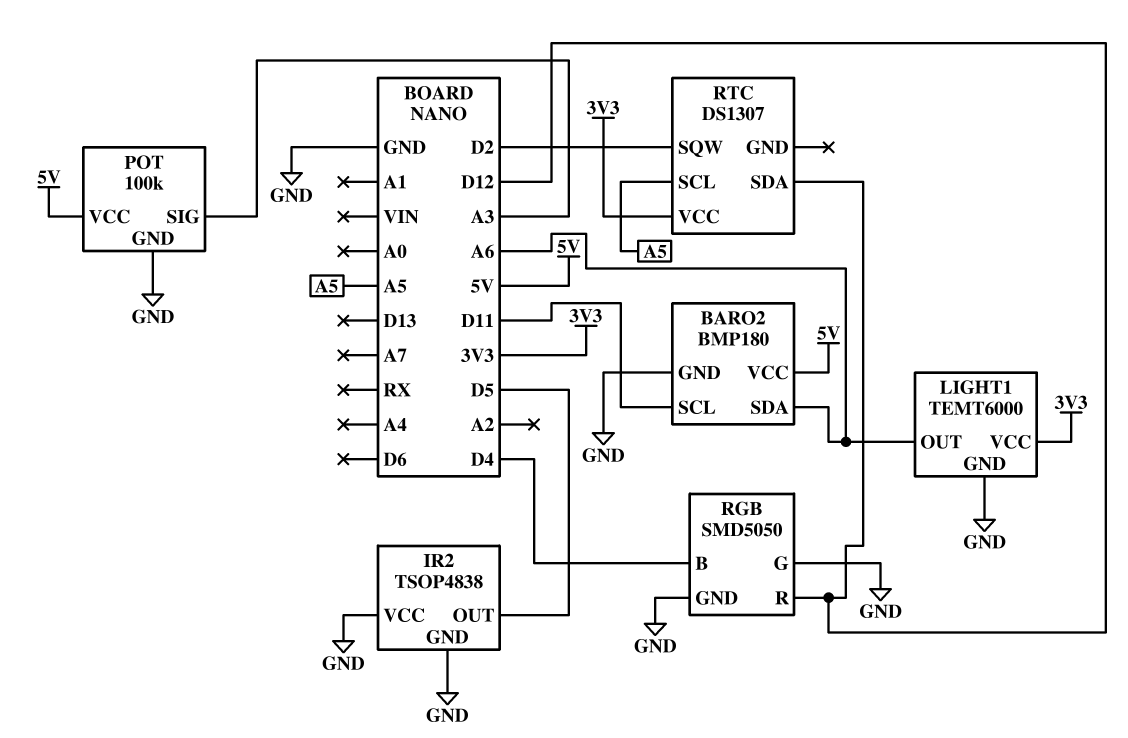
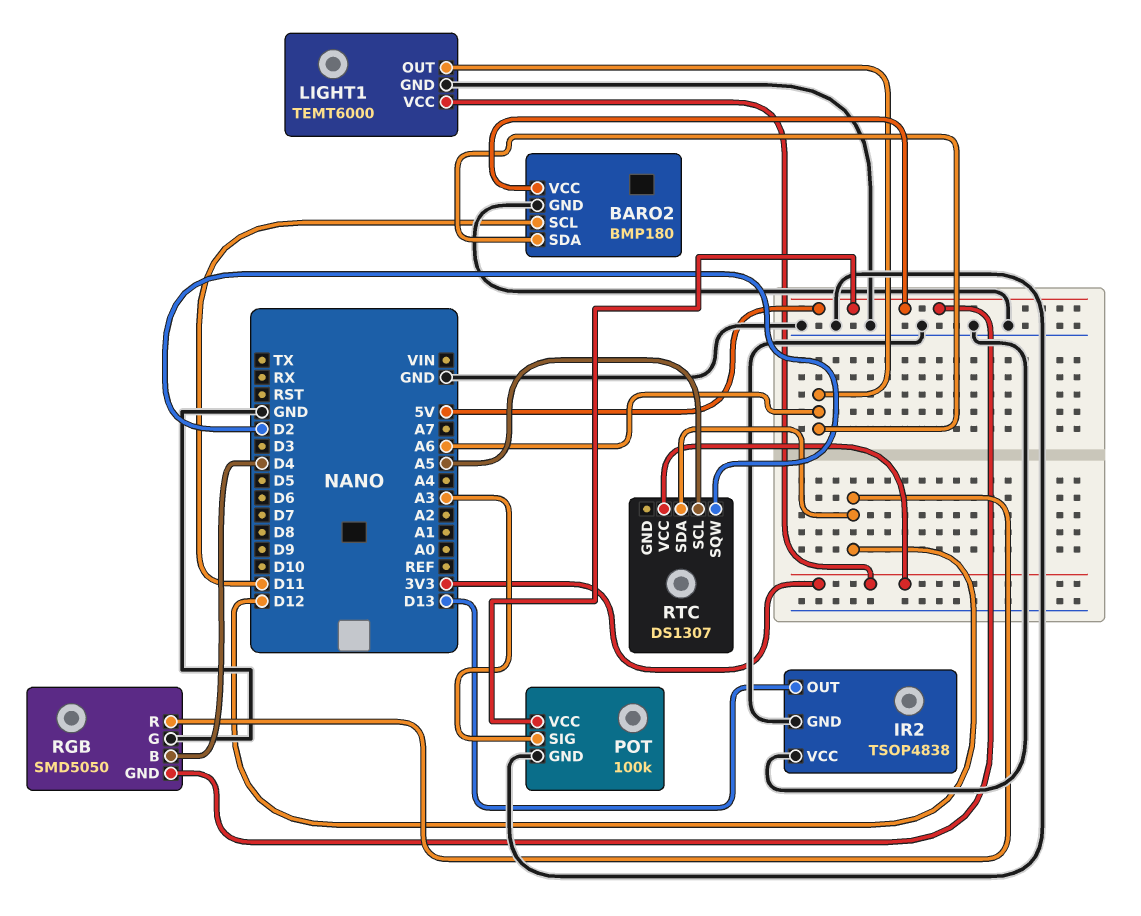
IR2 pin OUT: D5 -> D13
RGB pin GND: GND -> 5V

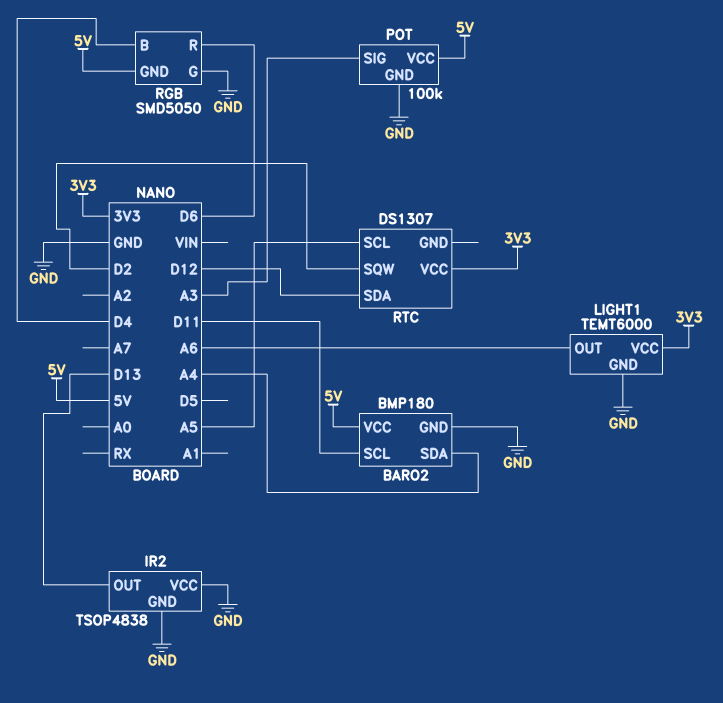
BARO2 pin SDA: A6 -> A4
RGB pin R: D12 -> D6

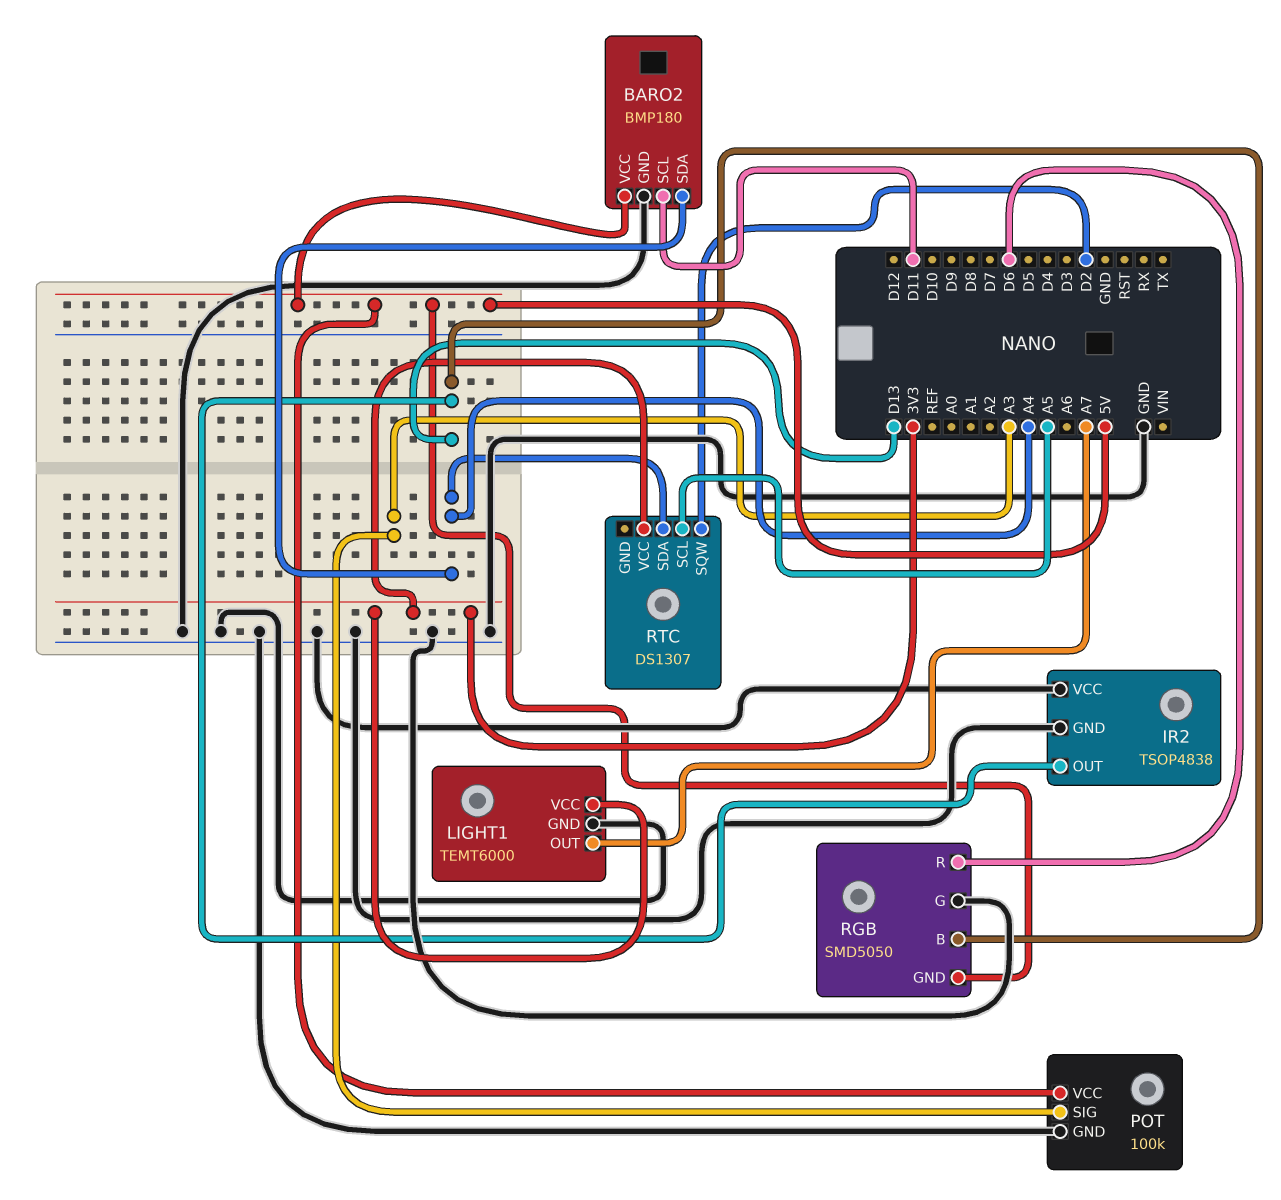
LIGHT1 pin OUT: A6 -> A7
RGB pin B: D4 -> D13
RTC pin SDA: D12 -> A4

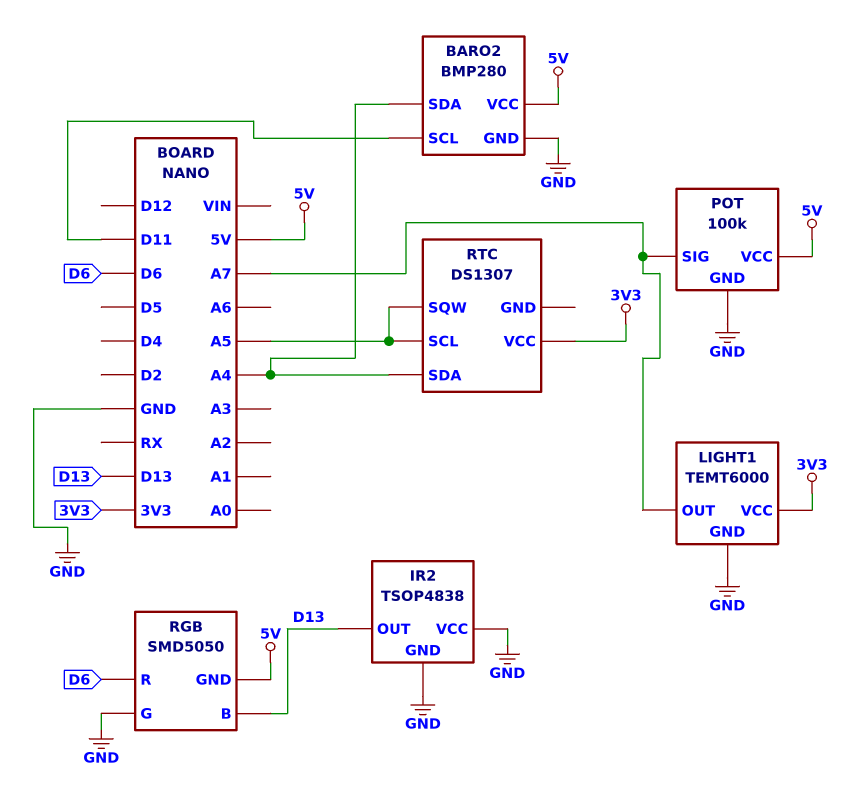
BARO2: BMP180 -> BMP280
POT pin SIG: A3 -> A7
RTC pin SQW: D2 -> A5

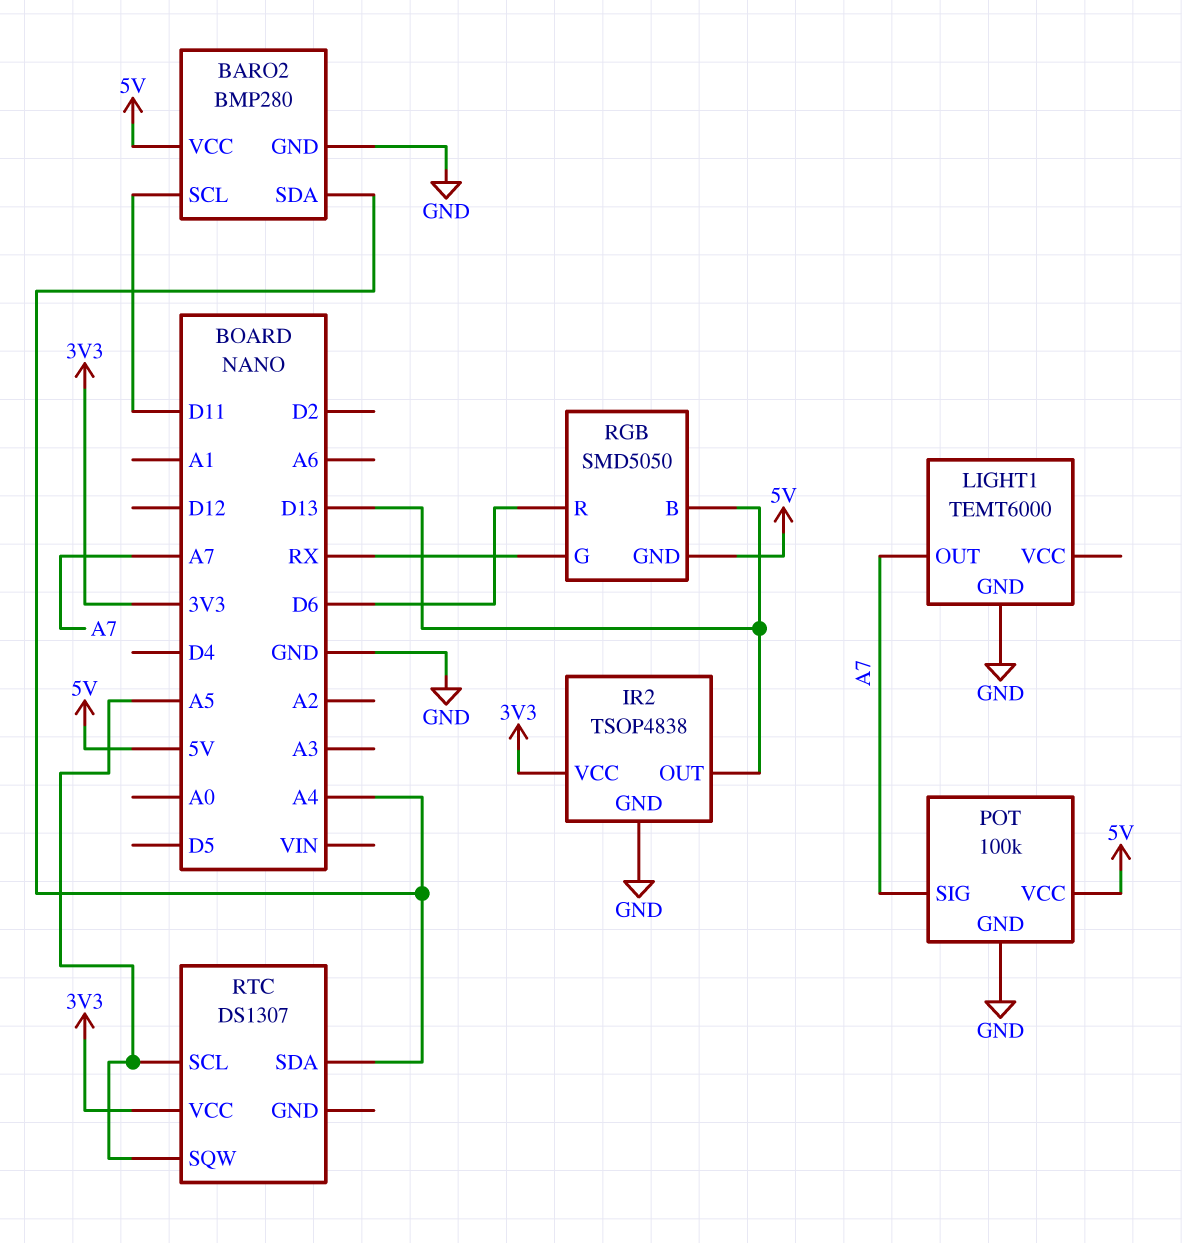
IR2 pin VCC: GND -> 3V3
LIGHT1 pin VCC: 3V3 -> none
RGB pin G: GND -> RX

